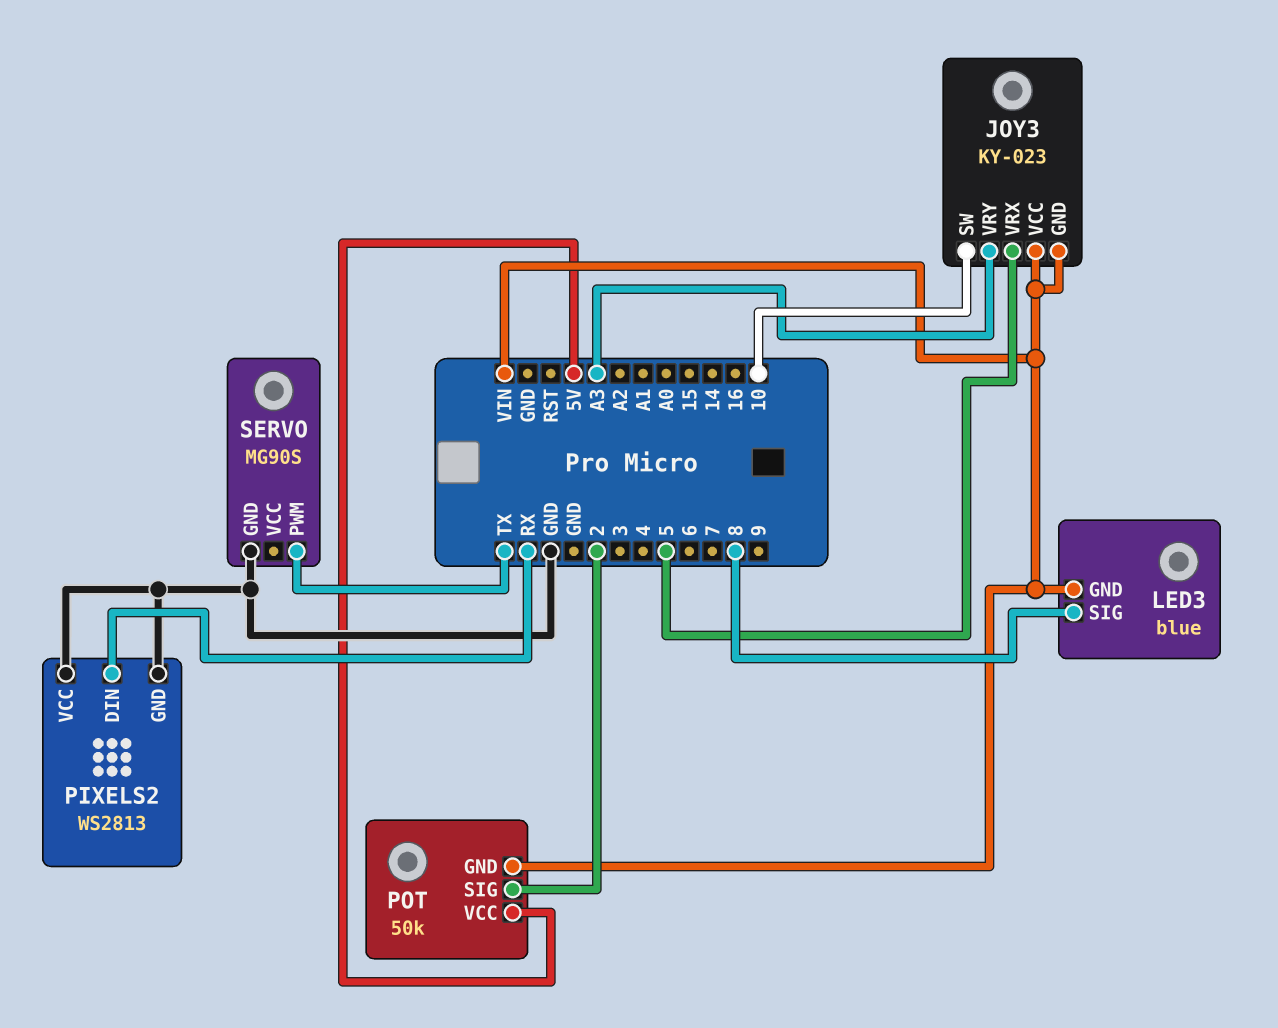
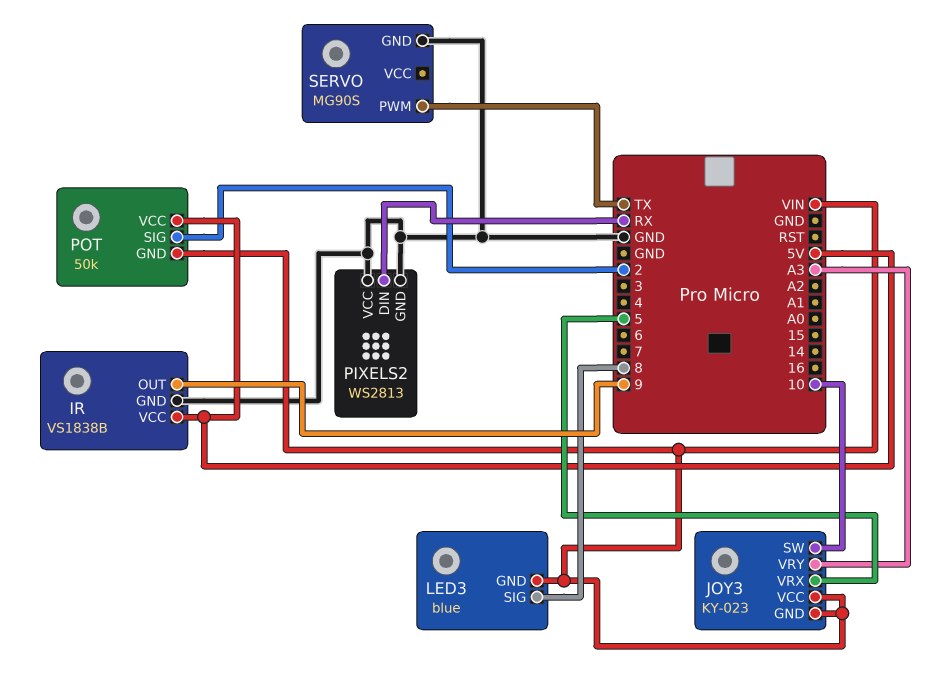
IR: none -> VS1838B
IR pin GND: none -> GND
IR pin OUT: none -> 9
IR pin VCC: none -> 5V

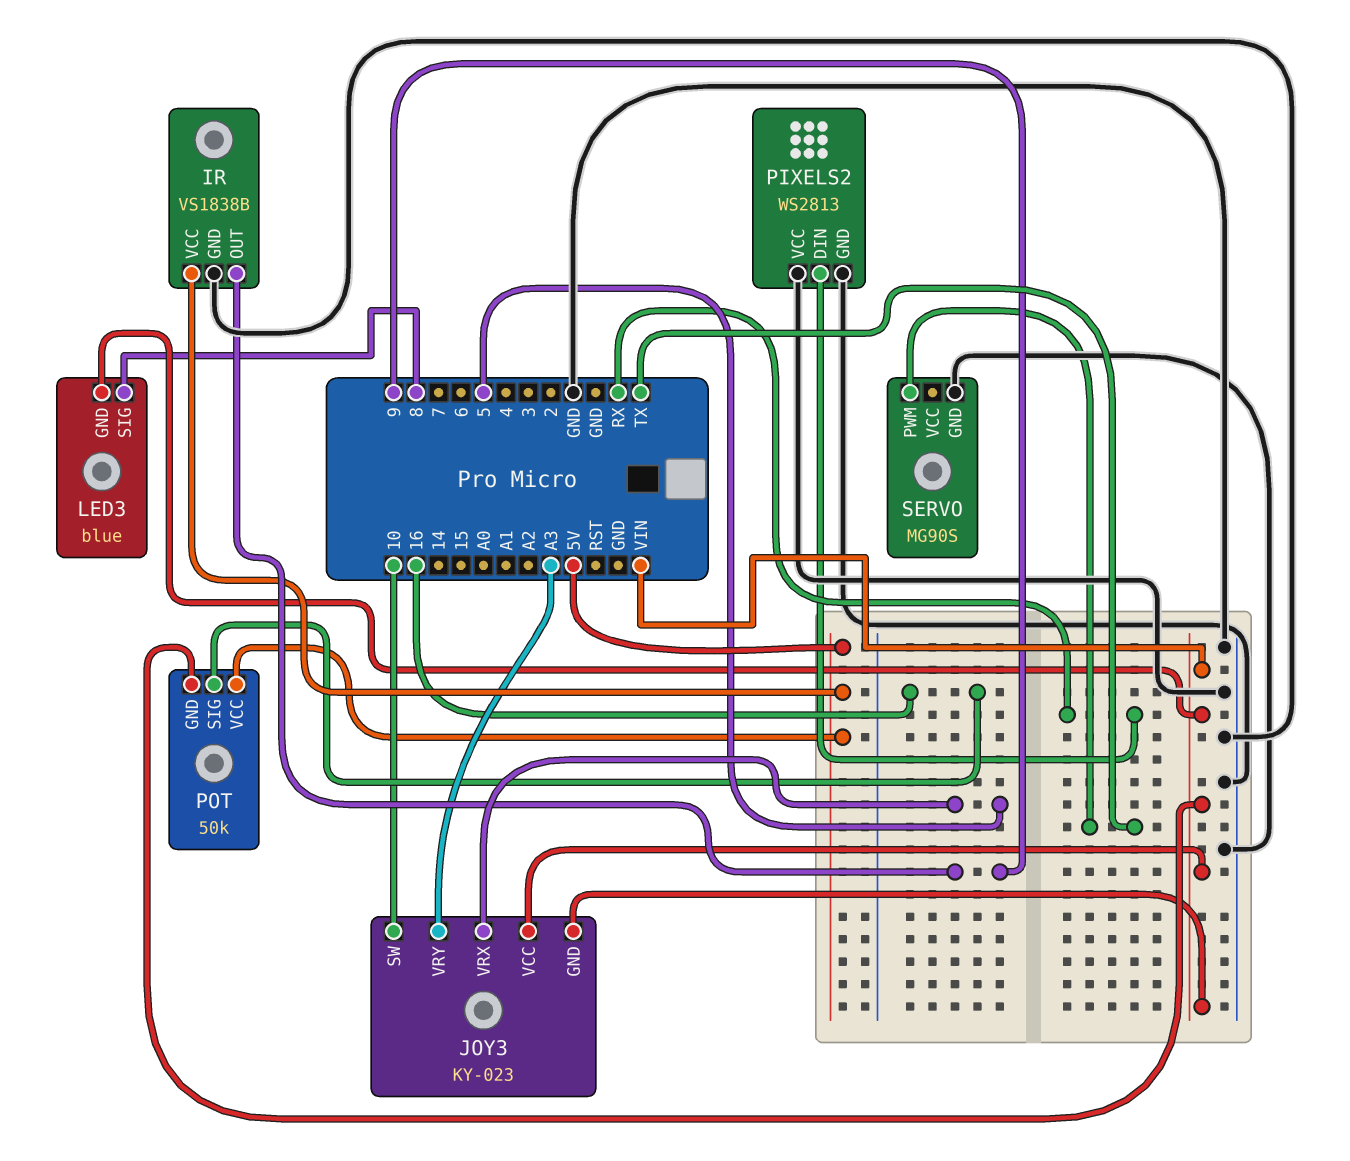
POT pin SIG: 2 -> 16

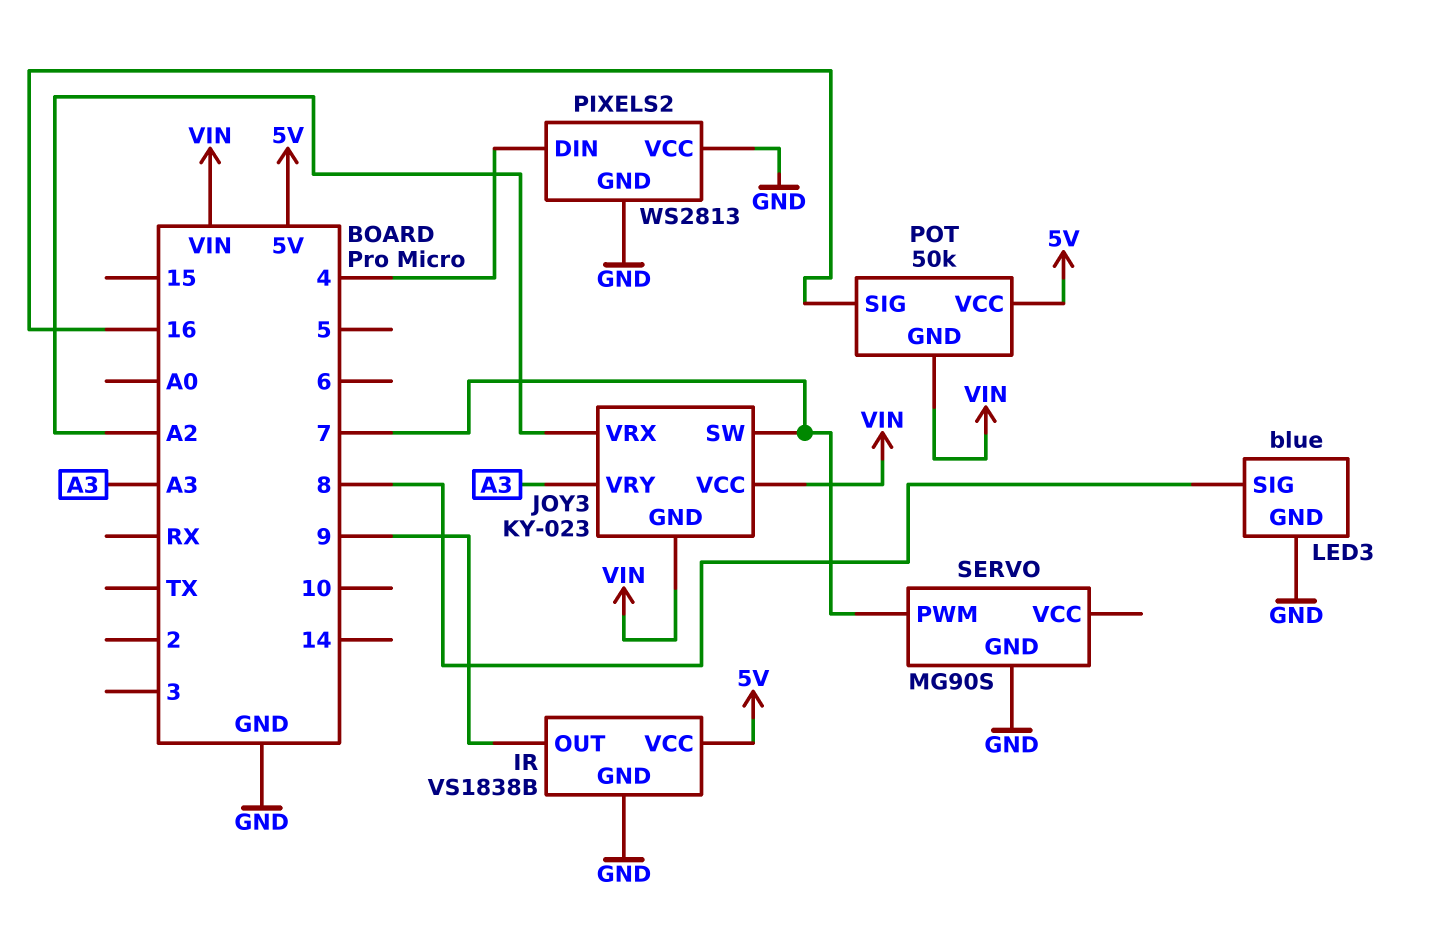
JOY3 pin SW: 10 -> 7
JOY3 pin VRX: 5 -> A2
LED3 pin GND: VIN -> GND
PIXELS2 pin DIN: RX -> 4
SERVO pin PWM: TX -> 7

